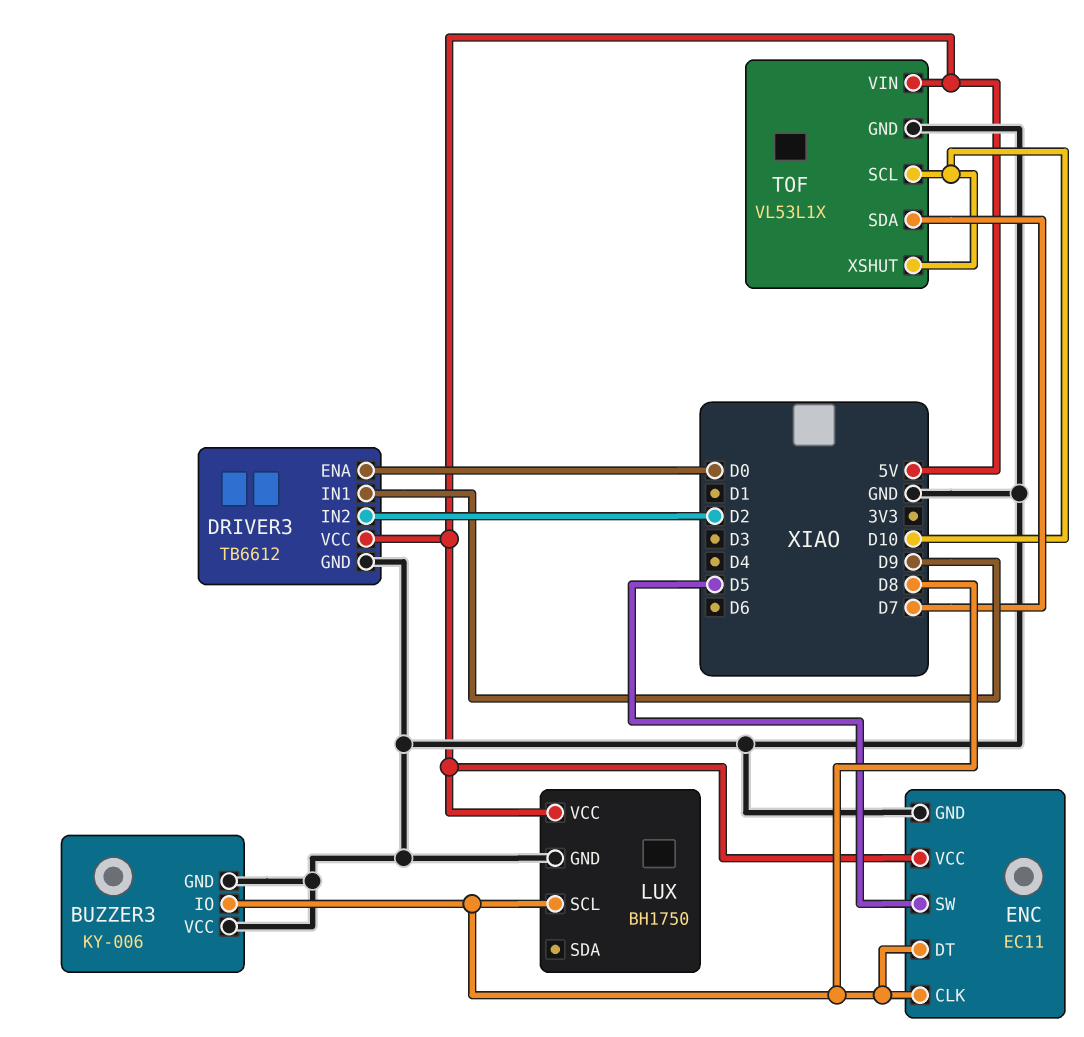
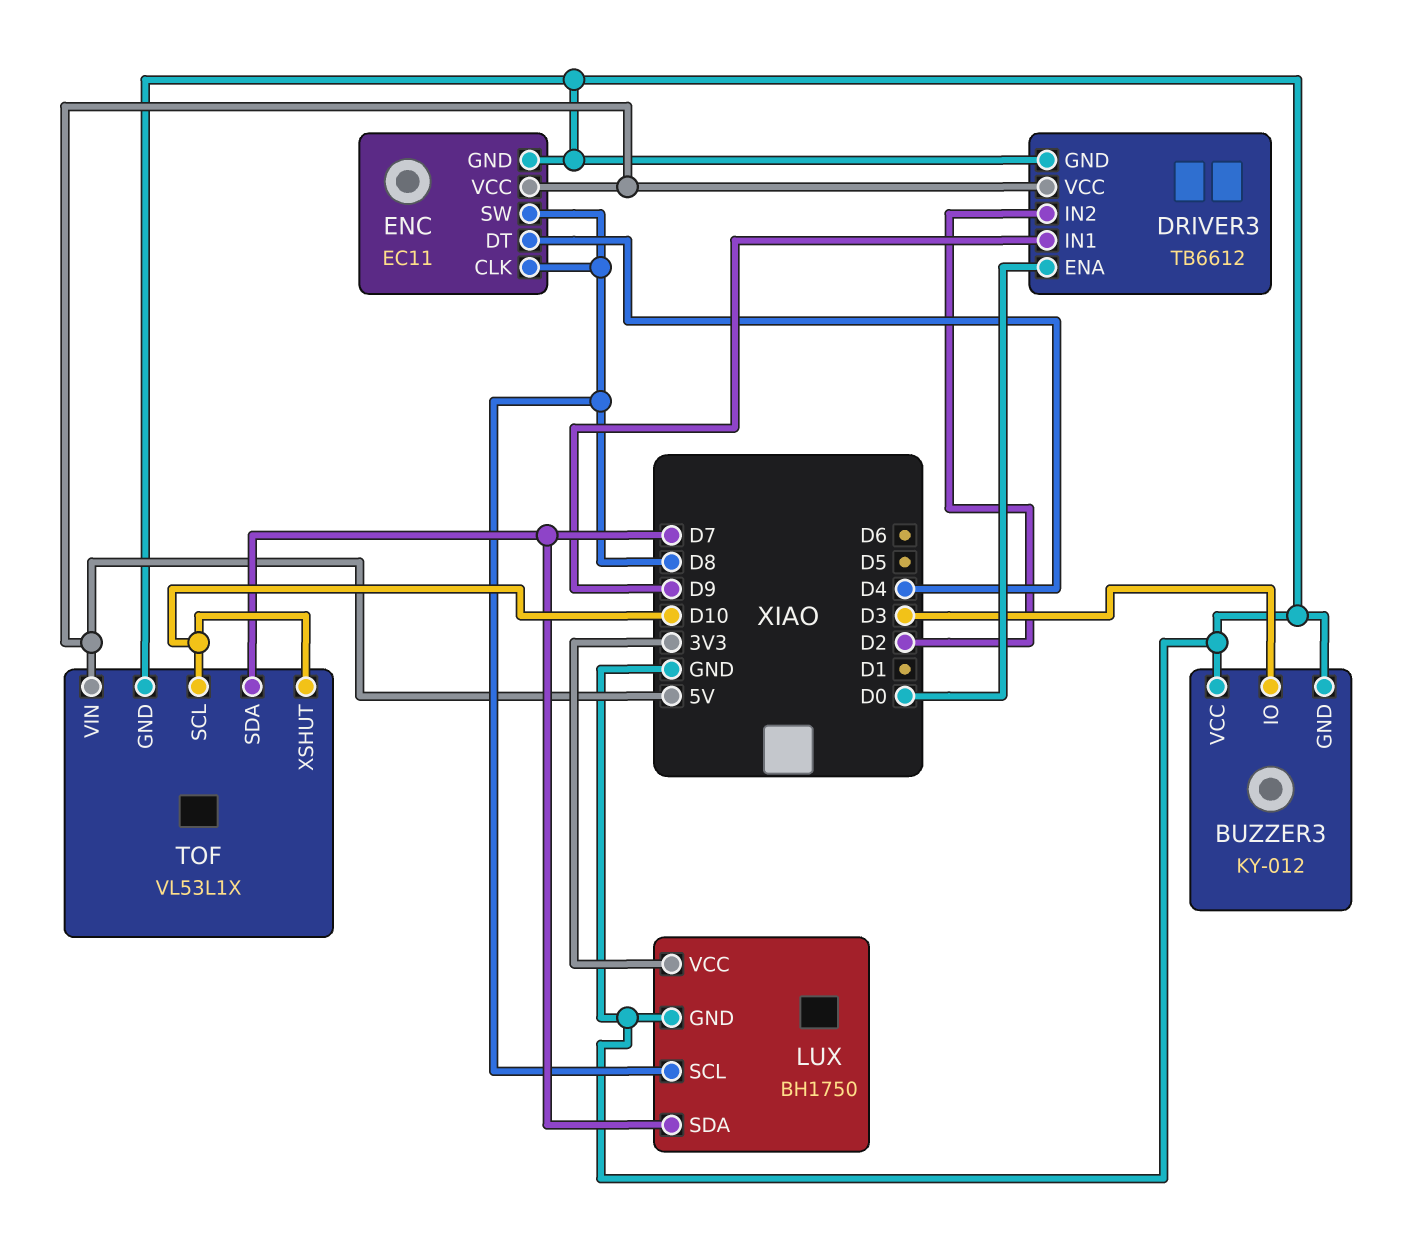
BUZZER3: KY-006 -> KY-012
BUZZER3 pin IO: D8 -> D3
ENC pin DT: D8 -> D4
ENC pin SW: D5 -> D8
LUX pin SDA: none -> D7
LUX pin VCC: 5V -> 3V3

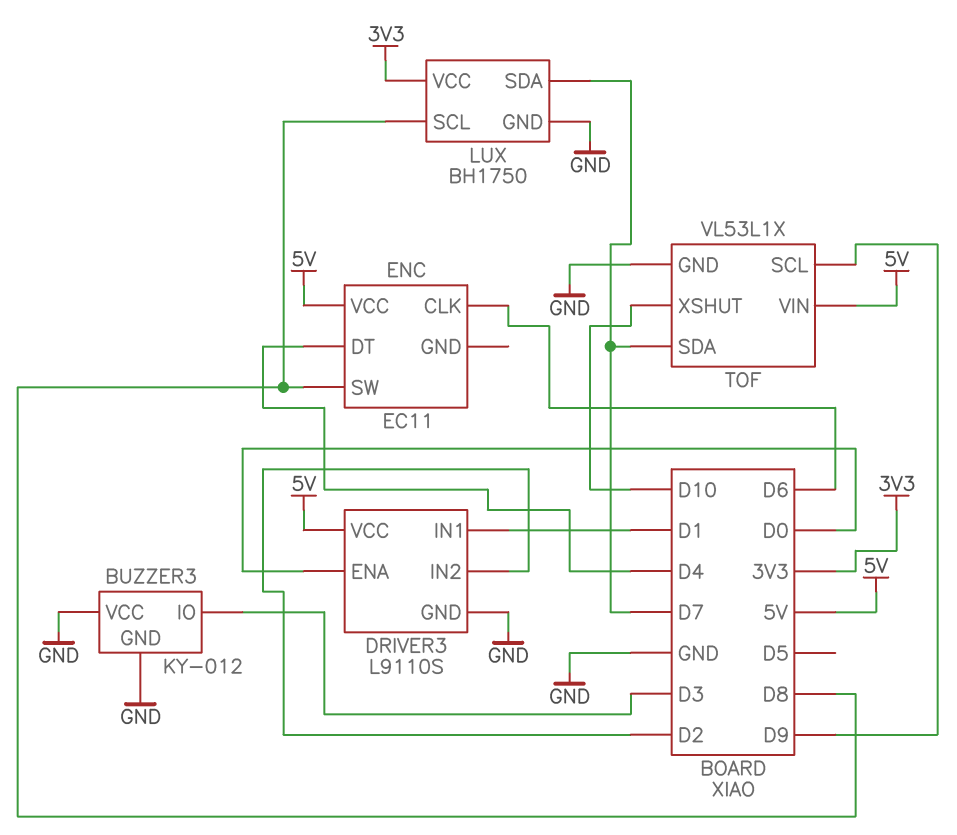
DRIVER3: TB6612 -> L9110S
DRIVER3 pin IN1: D9 -> D1
ENC pin CLK: D8 -> D6
ENC pin GND: GND -> none
TOF pin SCL: D10 -> D9

